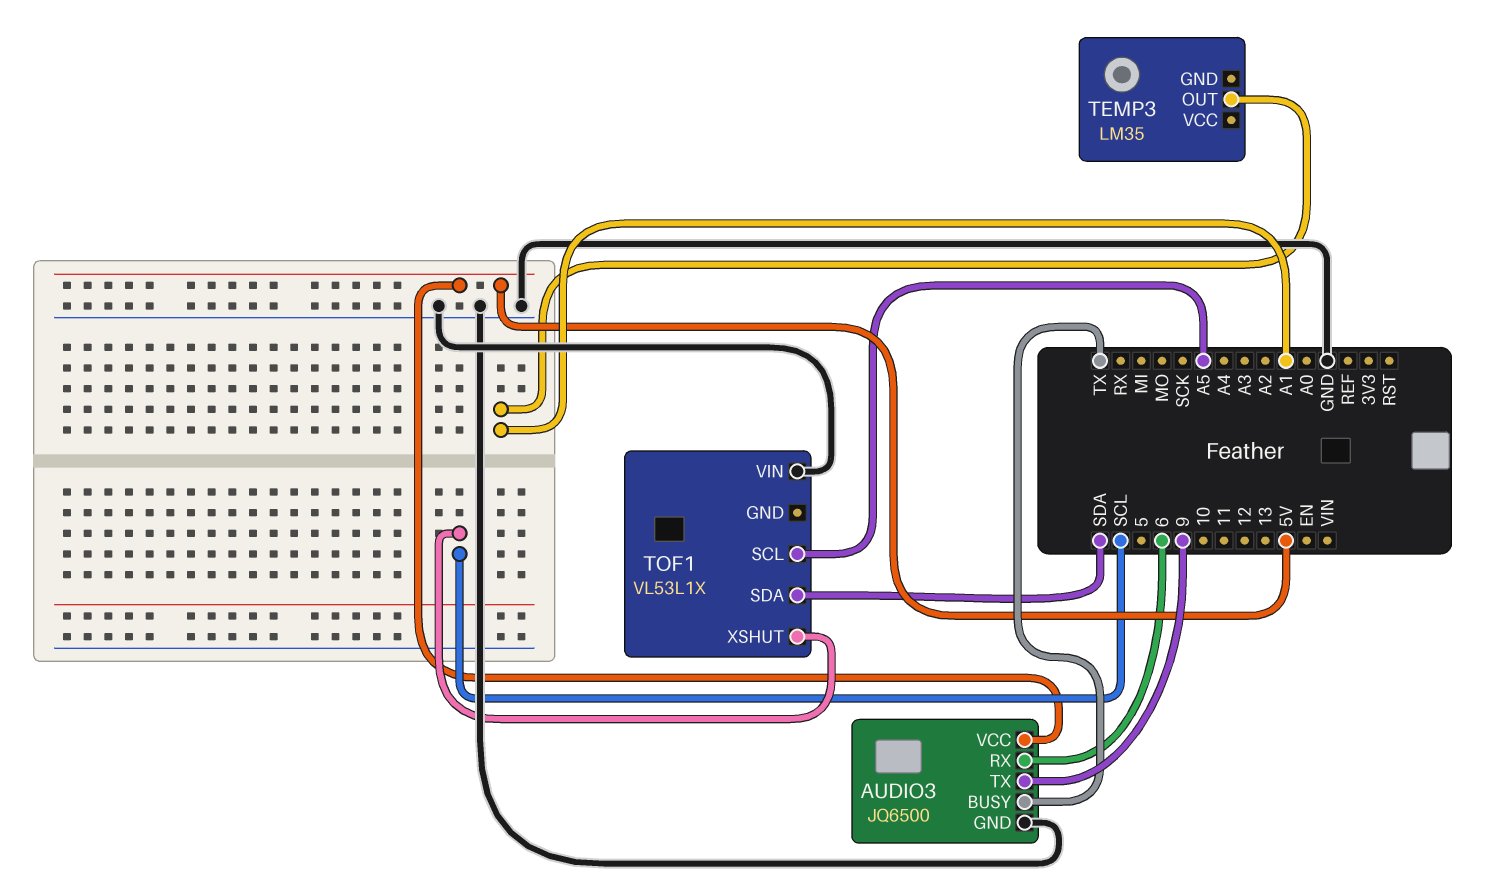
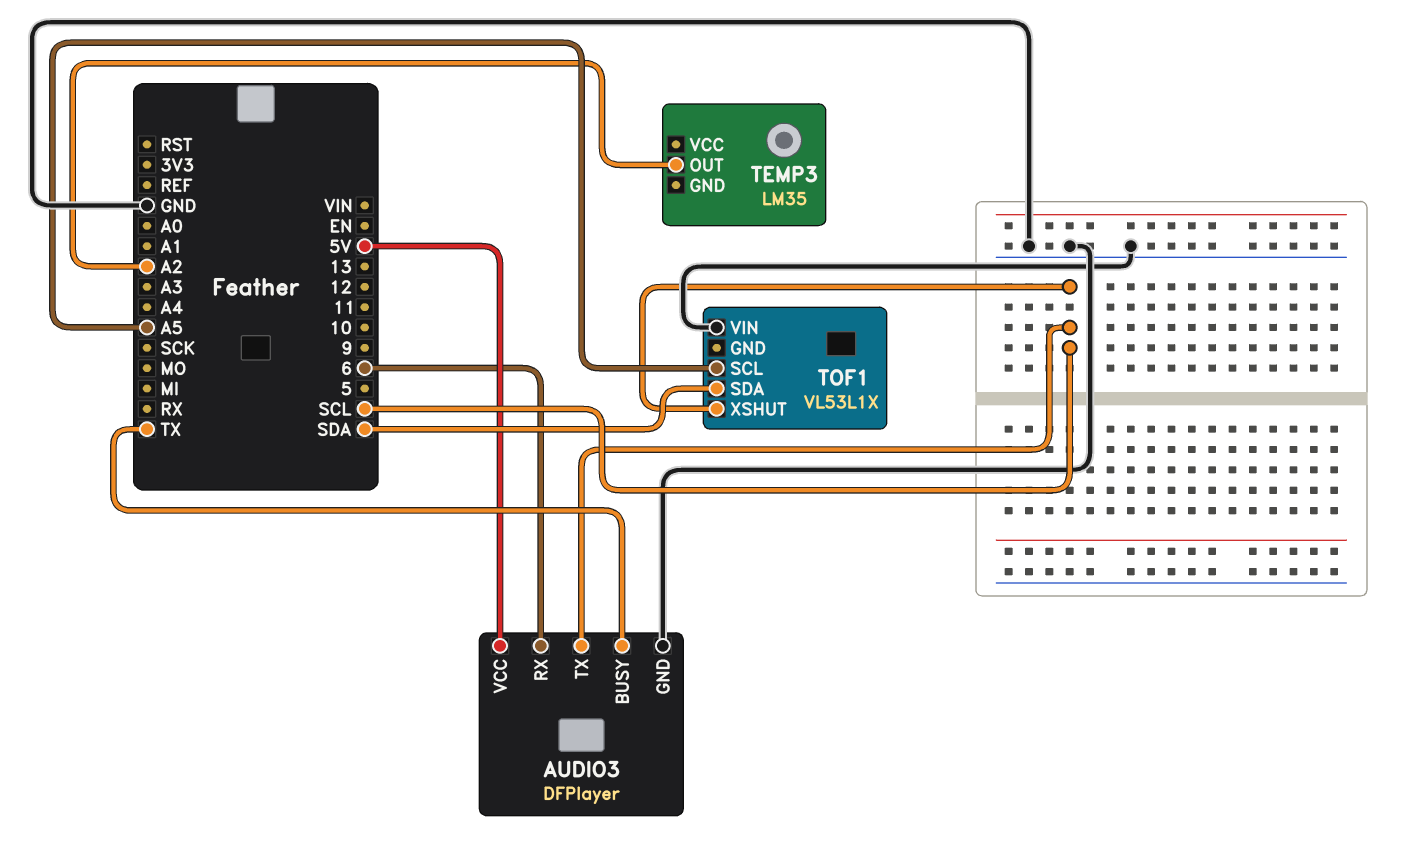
AUDIO3: JQ6500 -> DFPlayer
AUDIO3 pin TX: 9 -> SCL
TEMP3 pin OUT: A1 -> A2

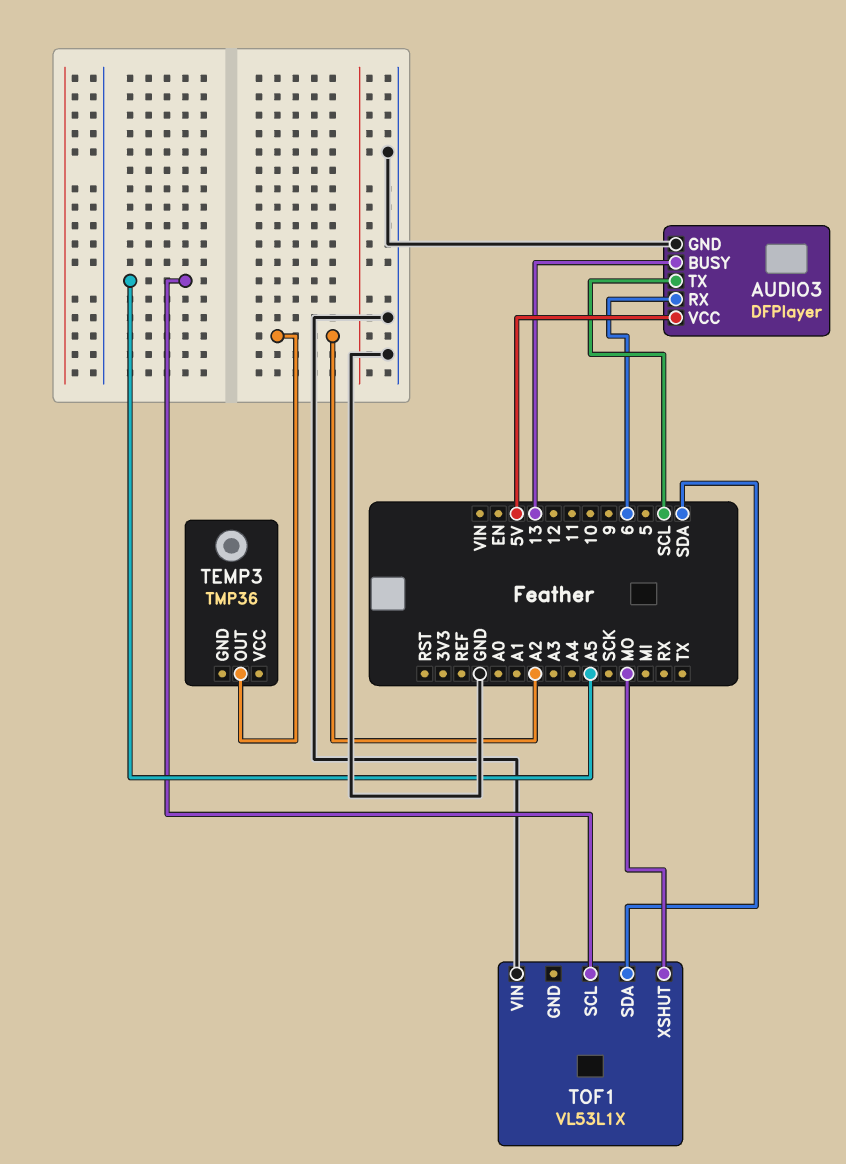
AUDIO3 pin BUSY: TX -> 13
TEMP3: LM35 -> TMP36
TOF1 pin XSHUT: SCL -> MO

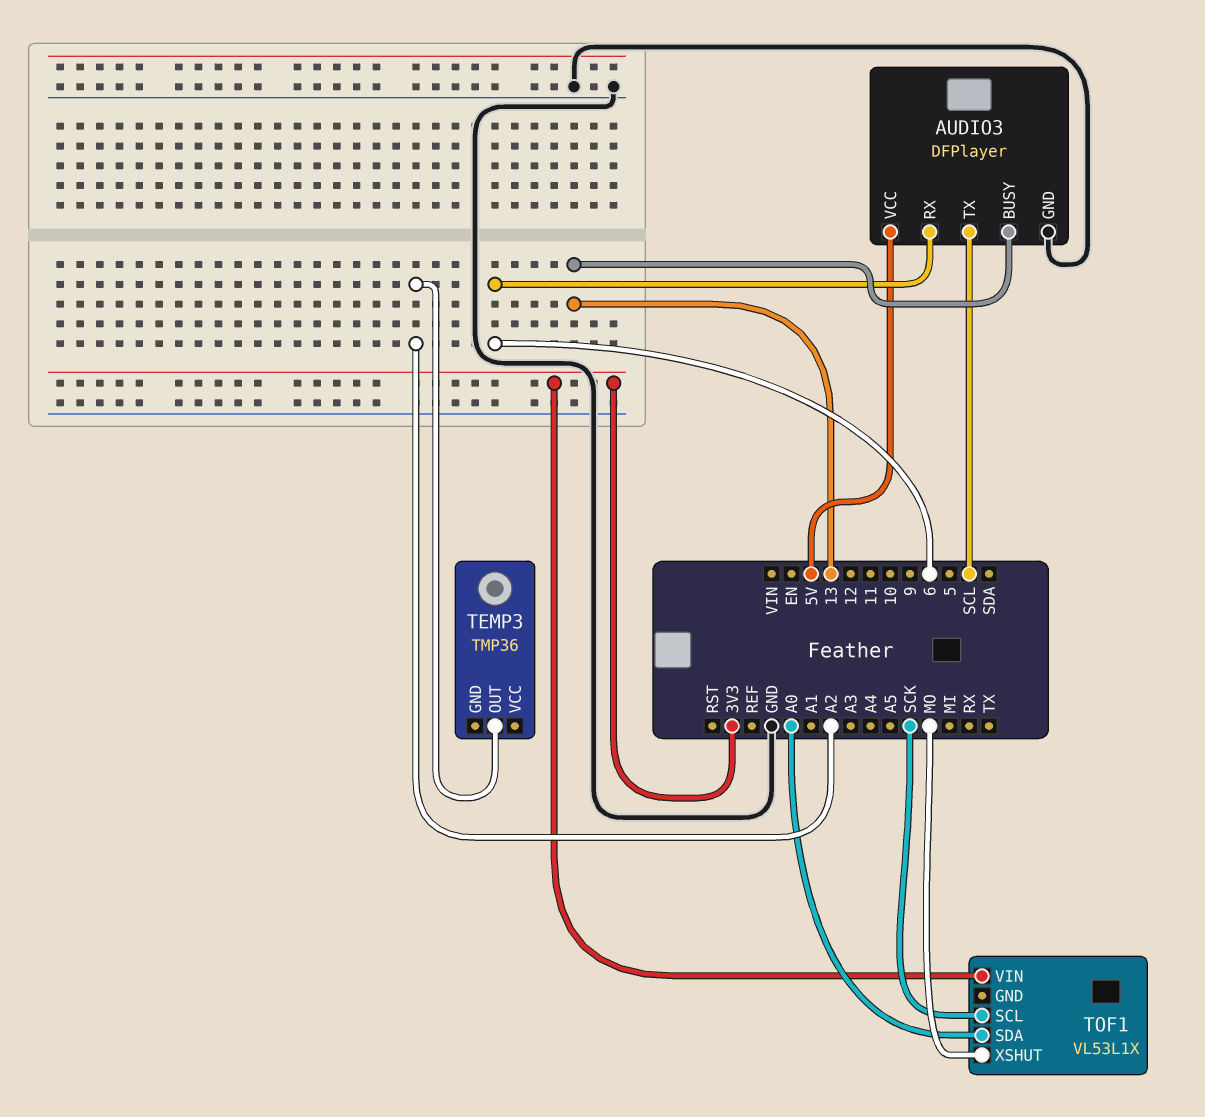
TOF1 pin SCL: A5 -> SCK
TOF1 pin SDA: SDA -> A0
TOF1 pin VIN: GND -> 3V3

